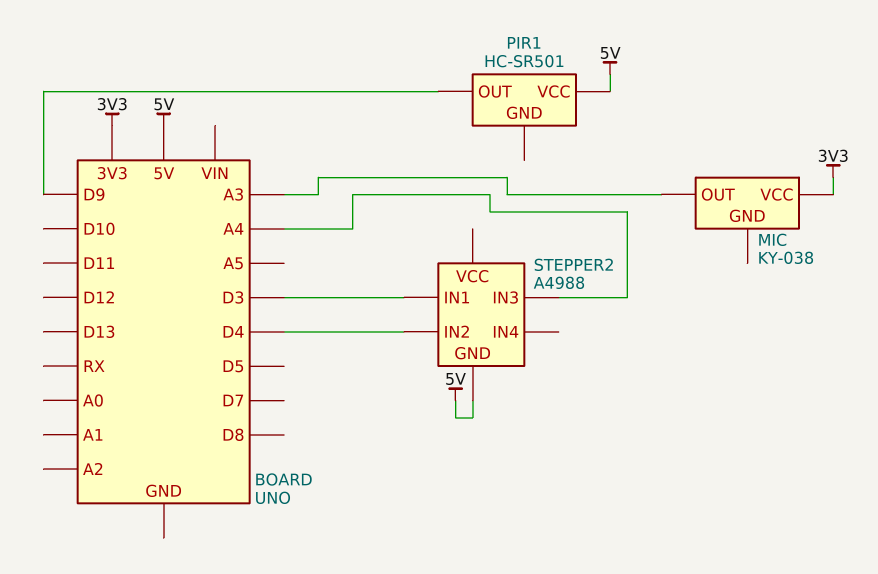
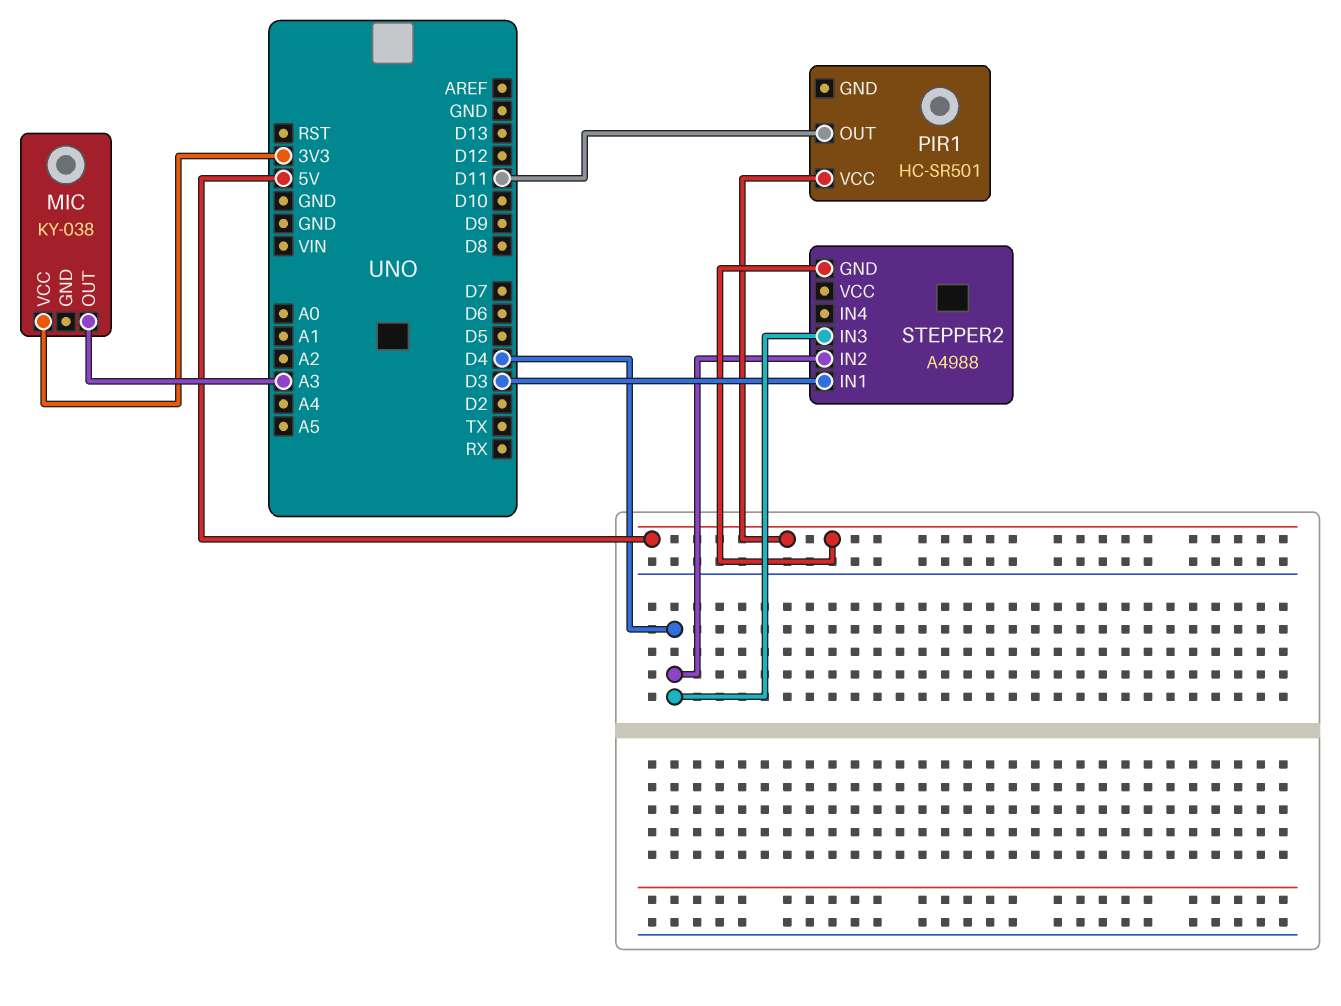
PIR1 pin OUT: D9 -> D11
STEPPER2 pin IN3: A4 -> D4

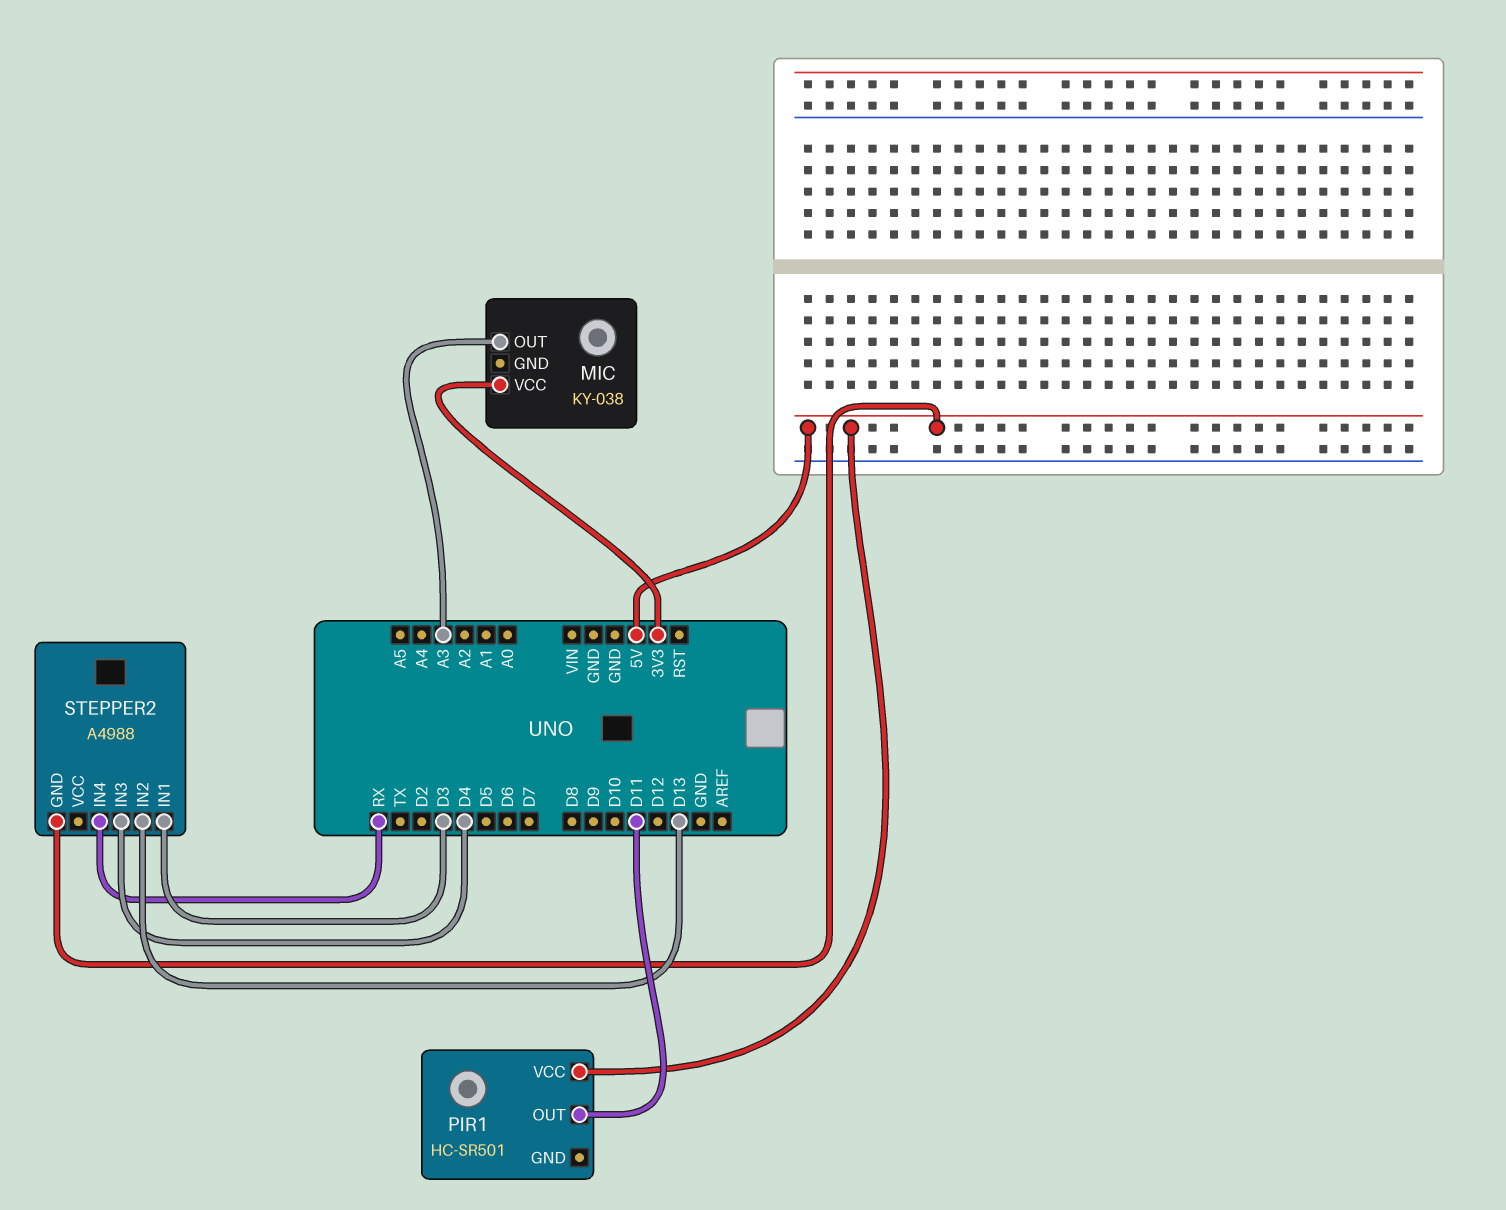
STEPPER2 pin IN2: D4 -> D13
STEPPER2 pin IN4: none -> RX

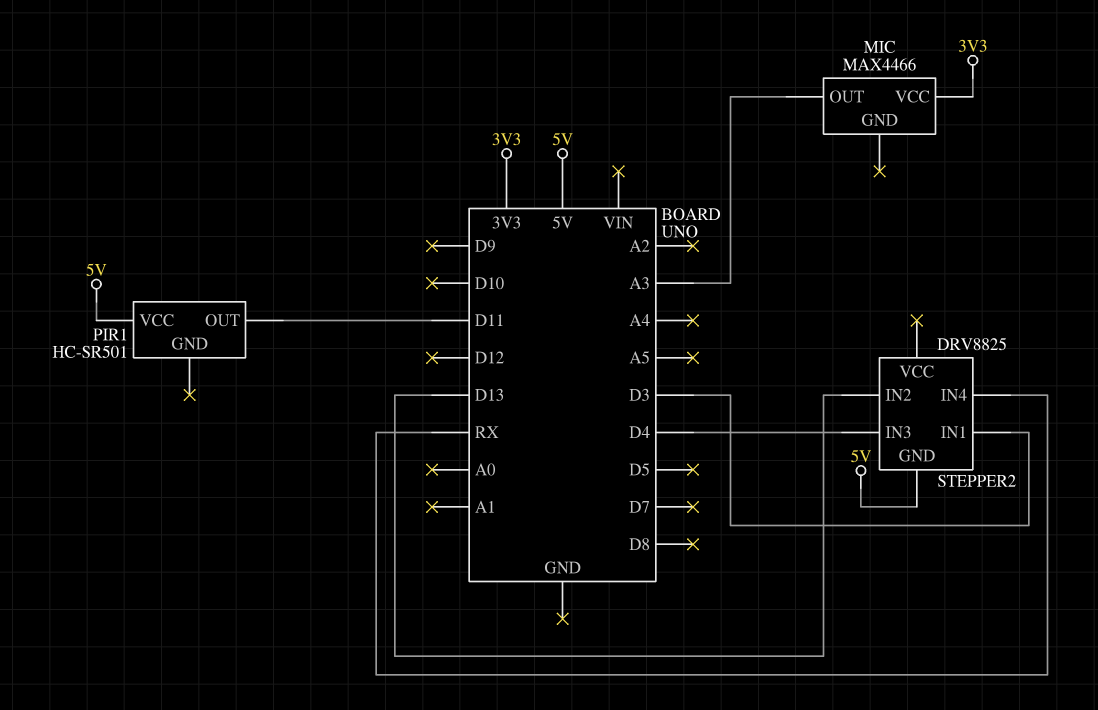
MIC: KY-038 -> MAX4466
STEPPER2: A4988 -> DRV8825

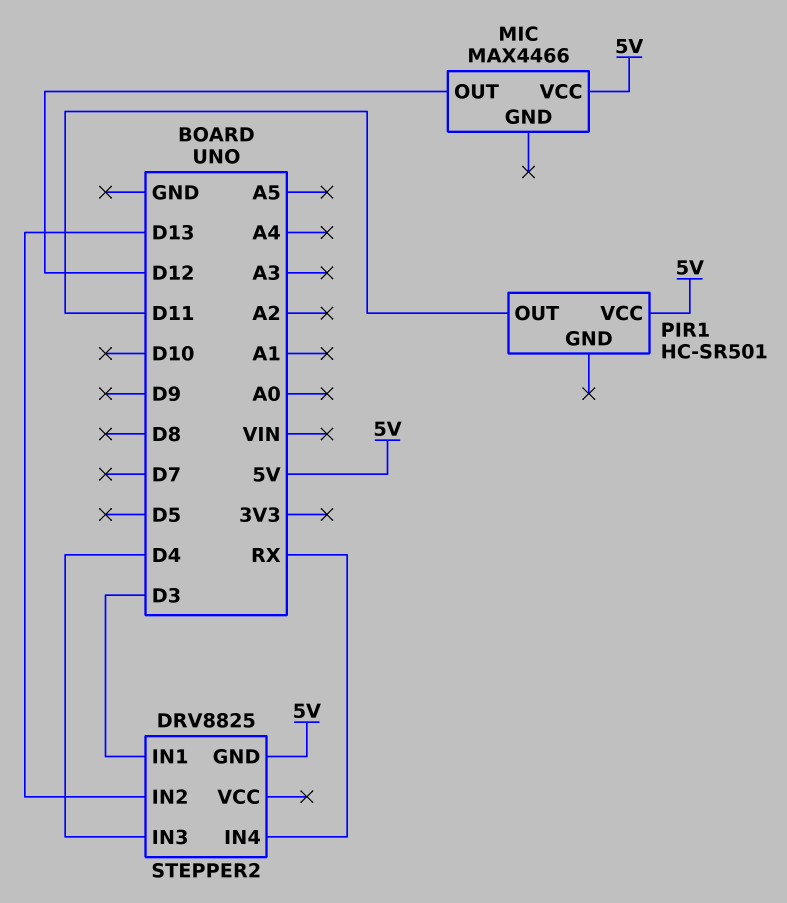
MIC pin OUT: A3 -> D12
MIC pin VCC: 3V3 -> 5V

